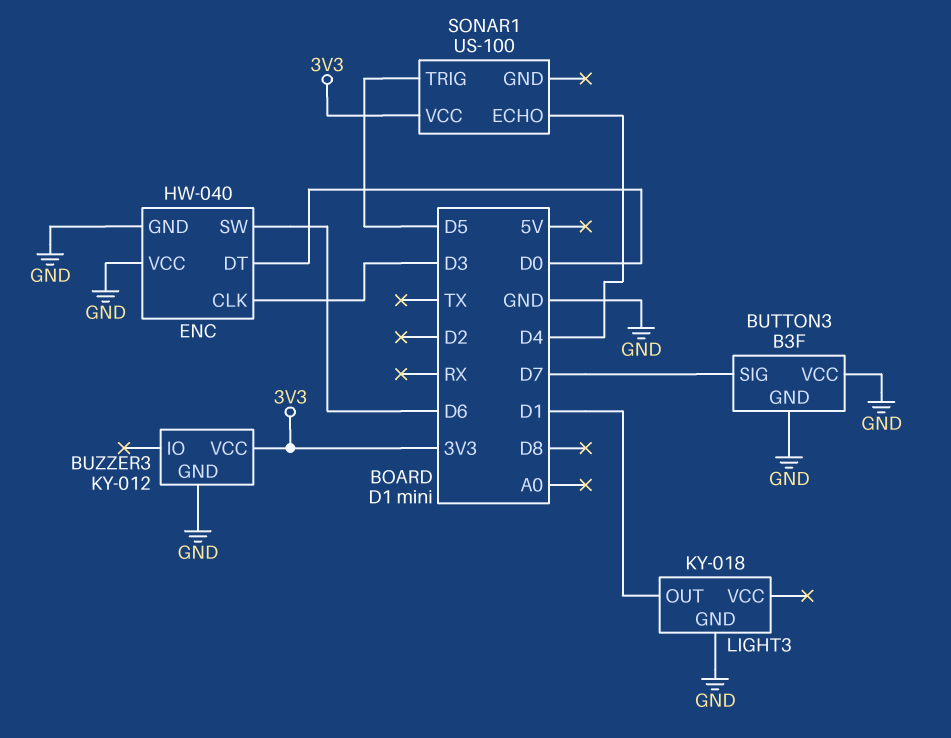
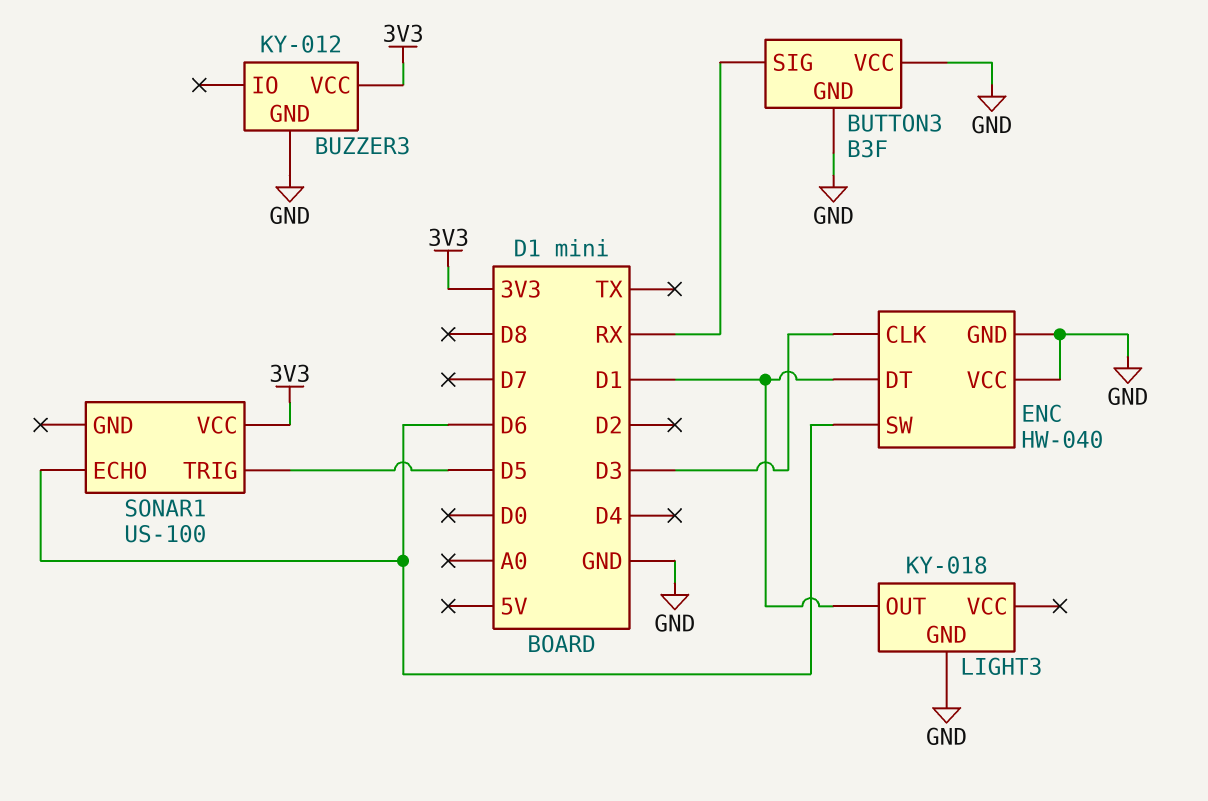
BUTTON3 pin SIG: D7 -> RX
ENC pin DT: D0 -> D1
SONAR1 pin ECHO: D4 -> D6

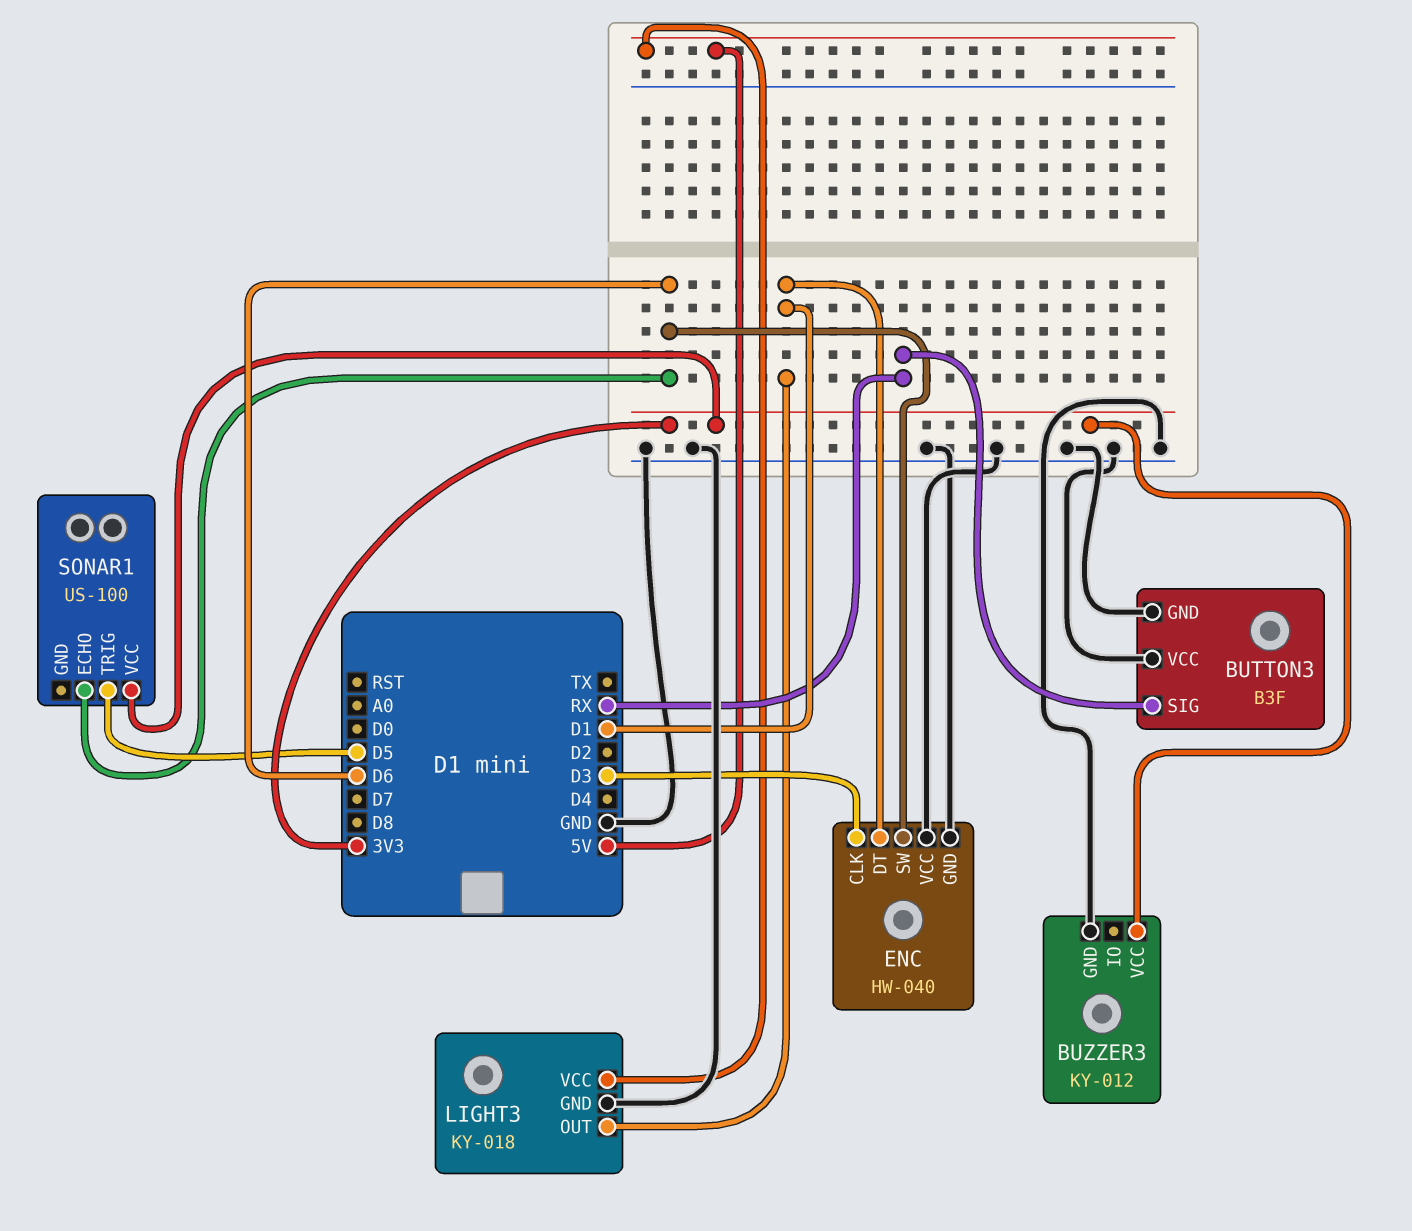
LIGHT3 pin VCC: none -> 5V

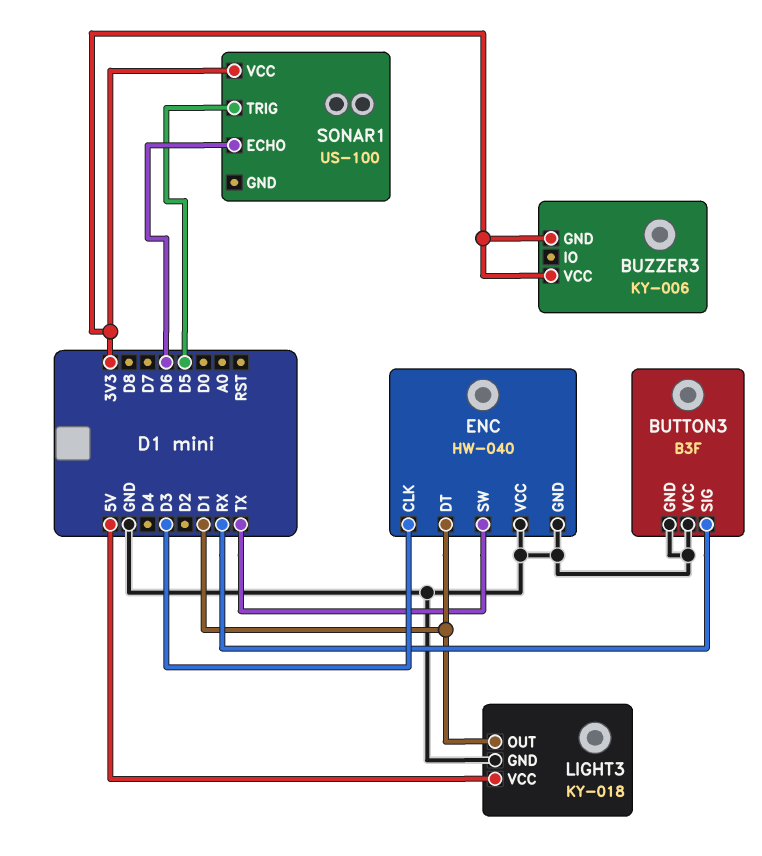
BUZZER3: KY-012 -> KY-006
BUZZER3 pin GND: GND -> 3V3
ENC pin SW: D6 -> TX

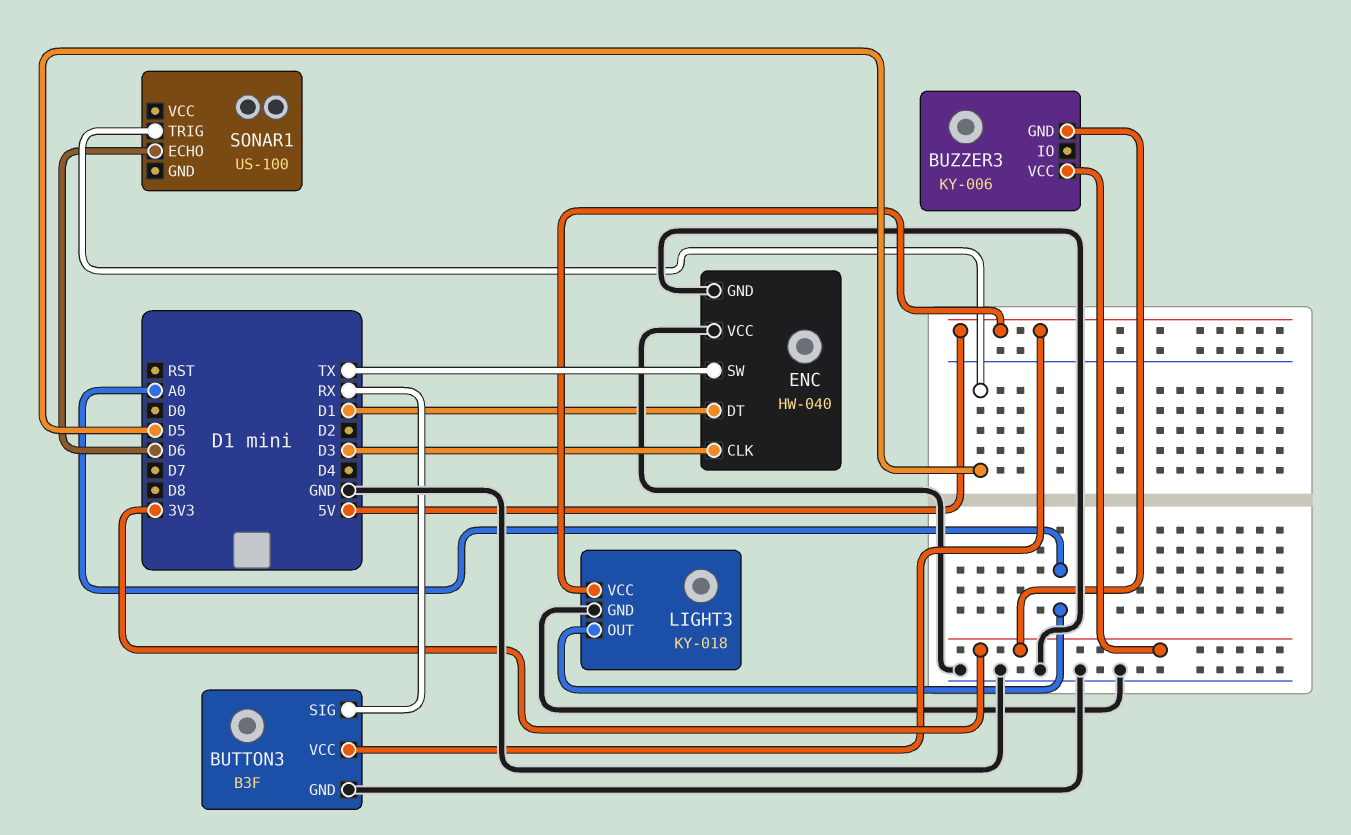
BUTTON3 pin VCC: GND -> 5V
LIGHT3 pin OUT: D1 -> A0
SONAR1 pin VCC: 3V3 -> none

